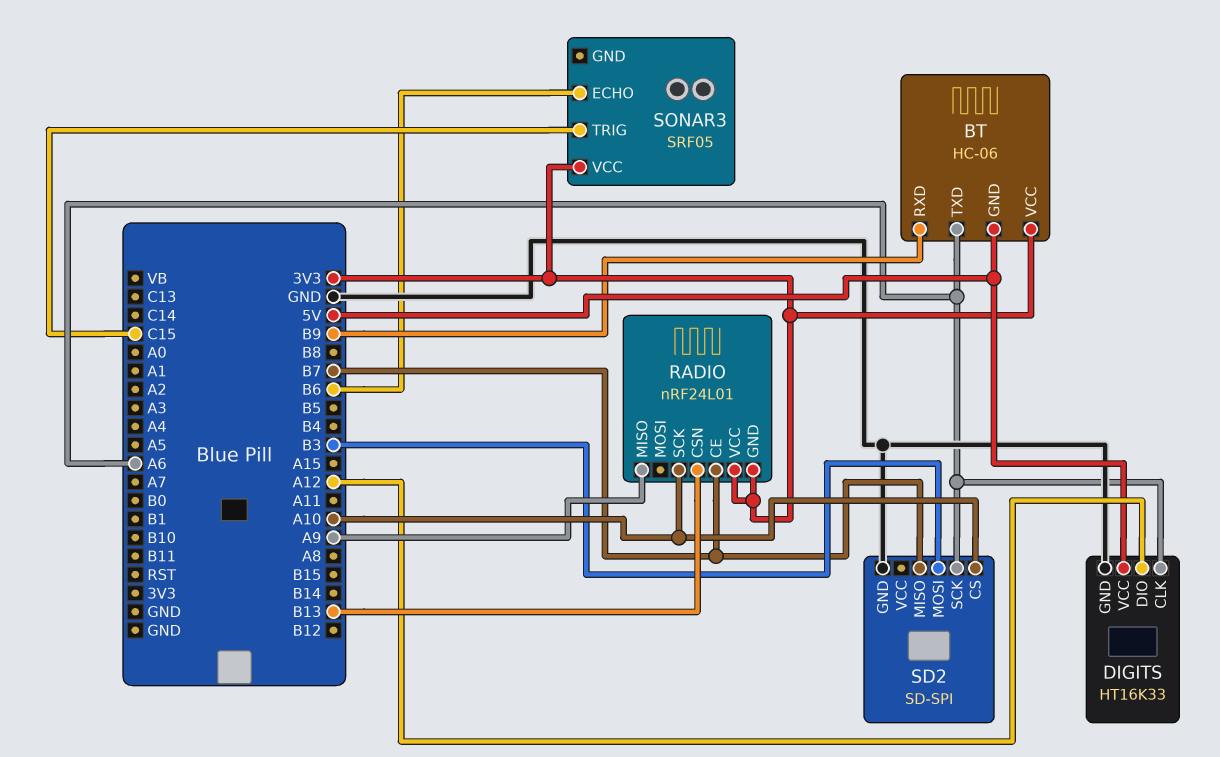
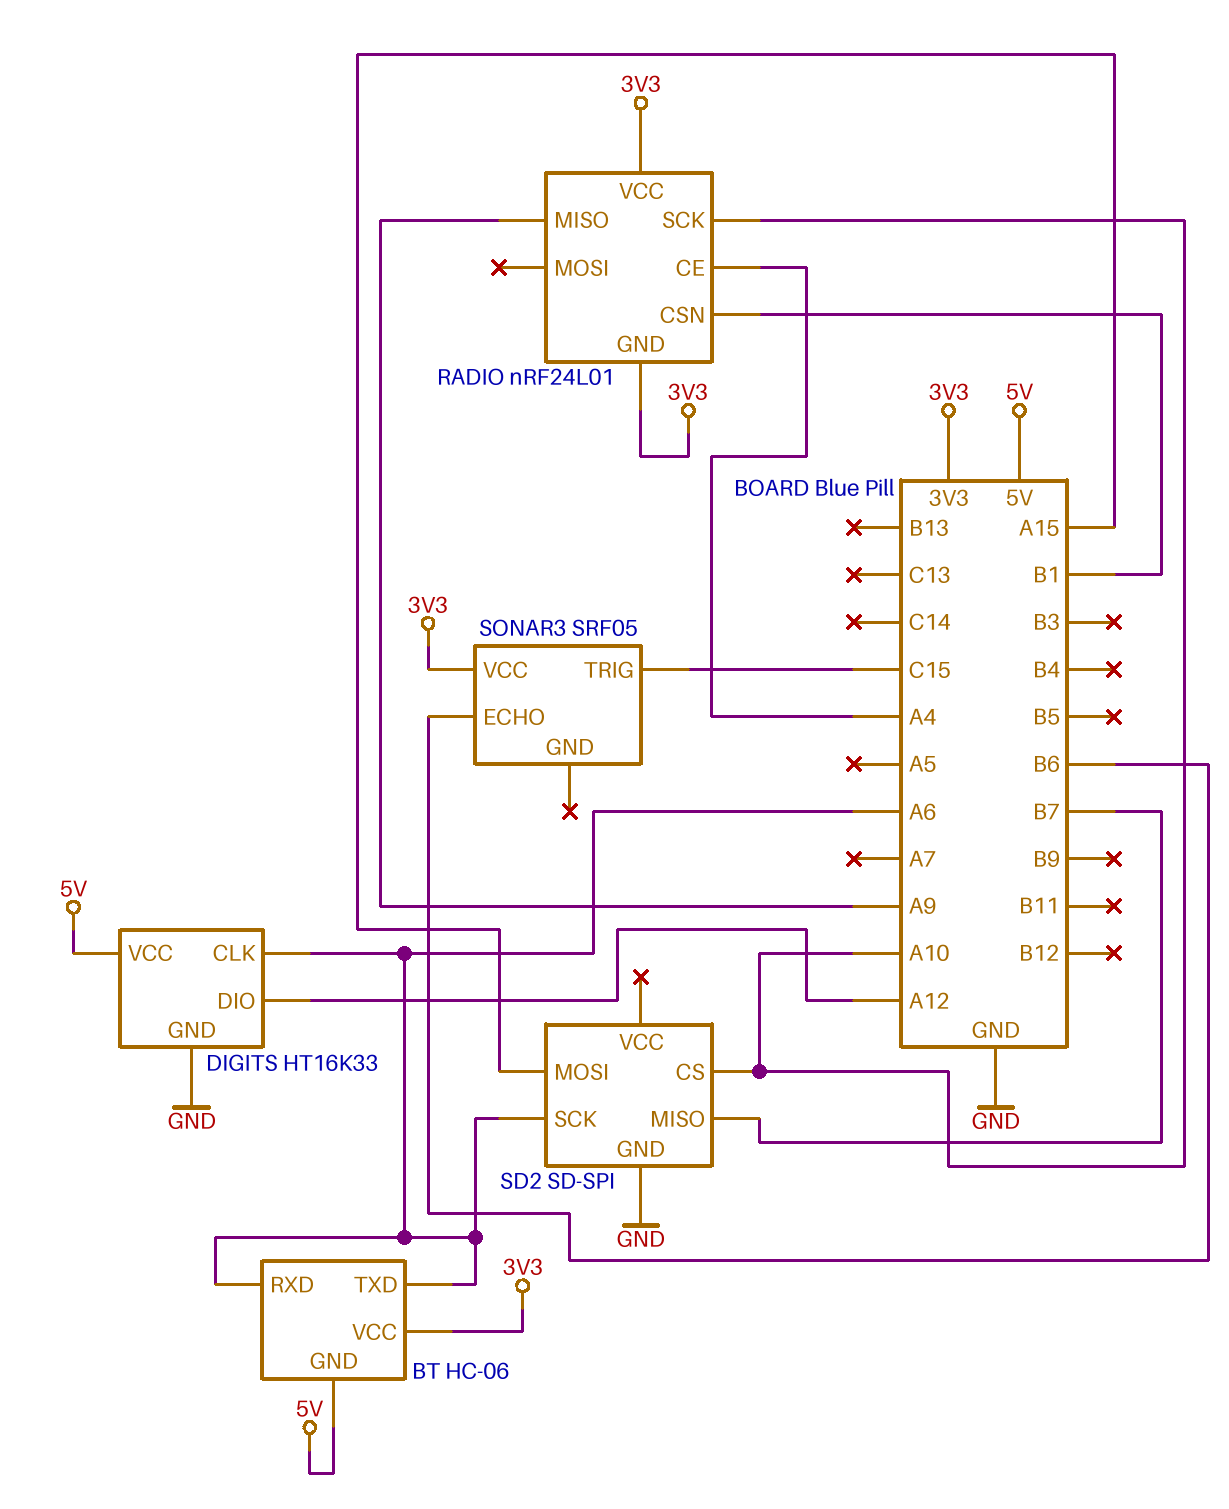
BT pin RXD: B9 -> A6
RADIO pin CE: B7 -> A4
RADIO pin CSN: B13 -> B1
SD2 pin MOSI: B3 -> A15

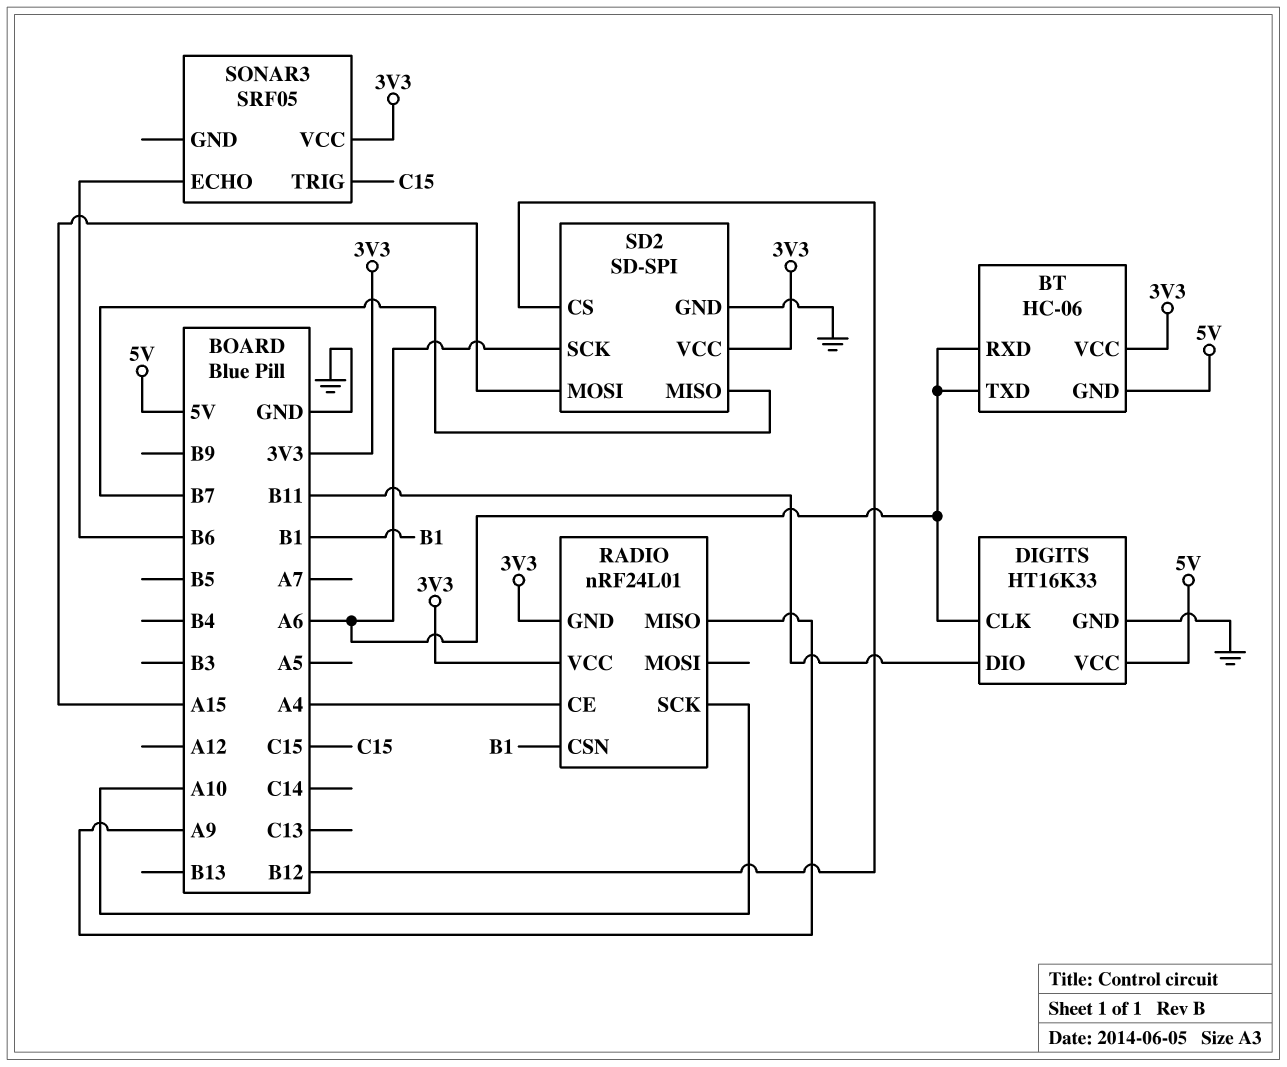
DIGITS pin DIO: A12 -> B11
SD2 pin CS: A10 -> B12
SD2 pin VCC: none -> 3V3

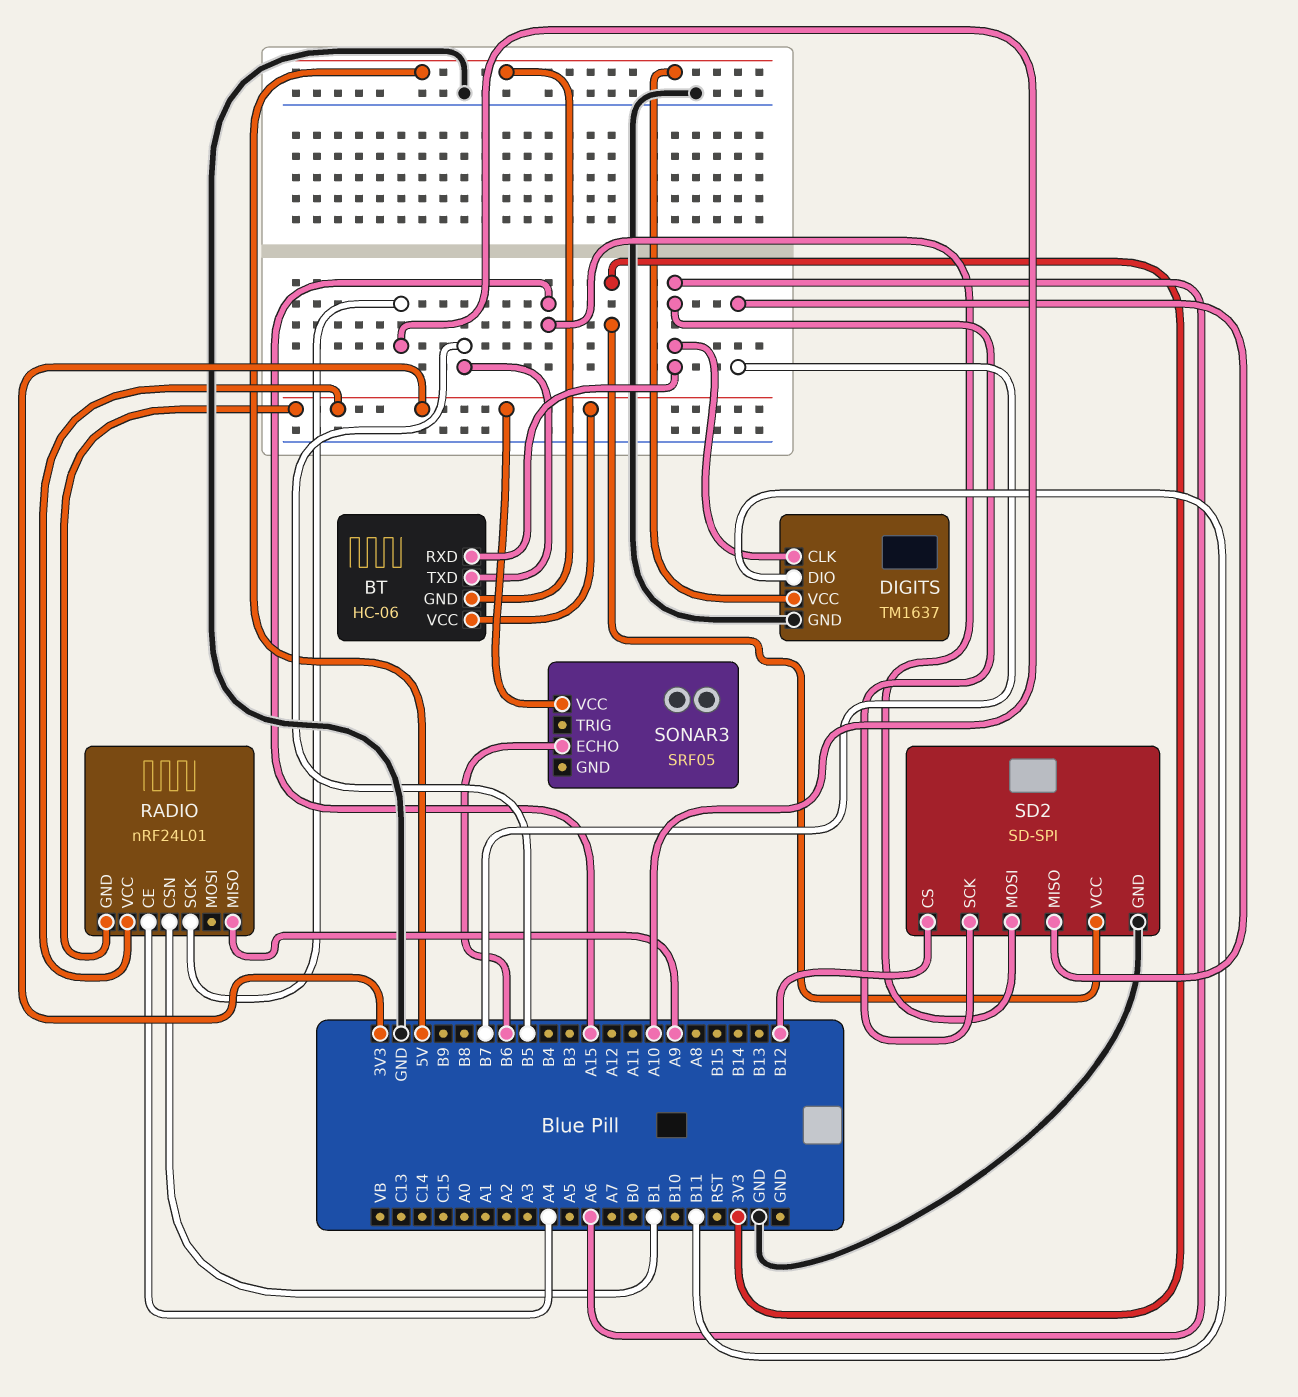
BT pin TXD: A6 -> B5
DIGITS: HT16K33 -> TM1637
SONAR3 pin TRIG: C15 -> none

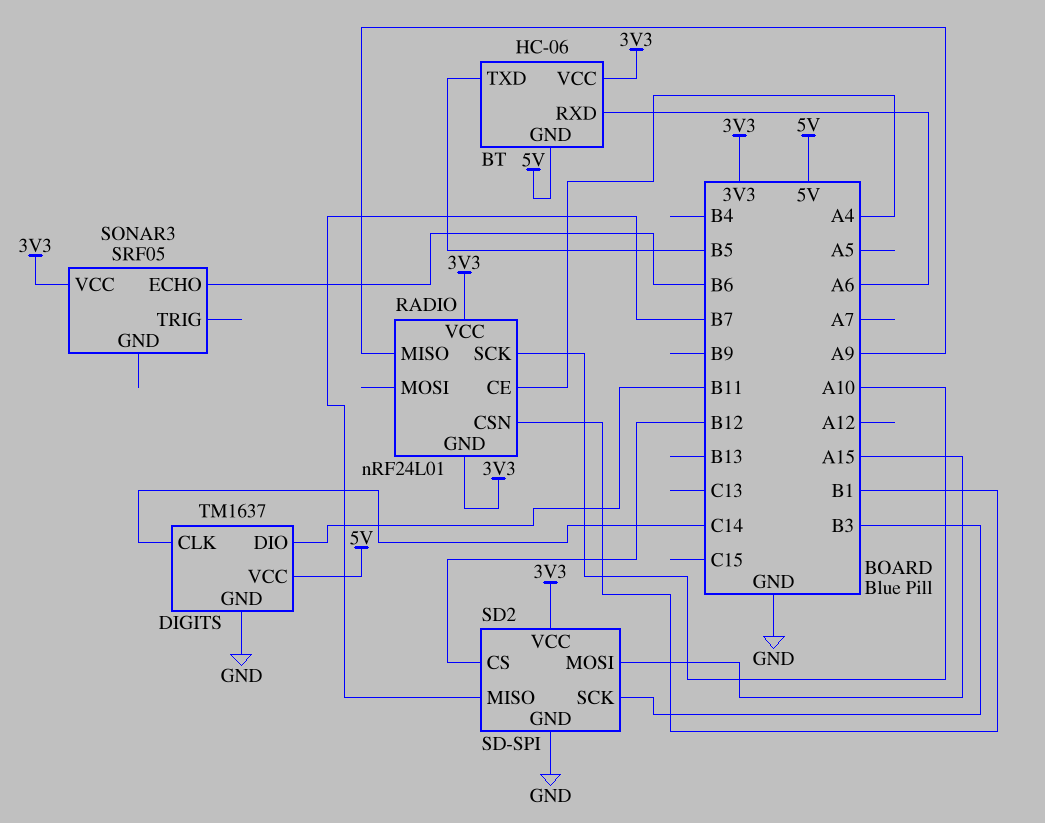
DIGITS pin CLK: A6 -> C14
SD2 pin SCK: A6 -> B3

